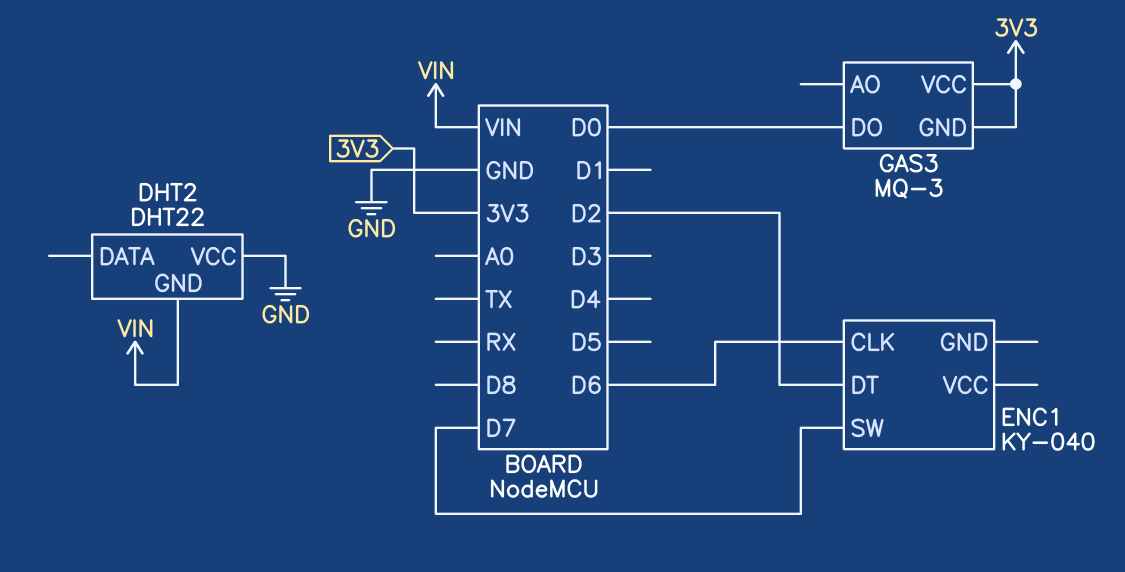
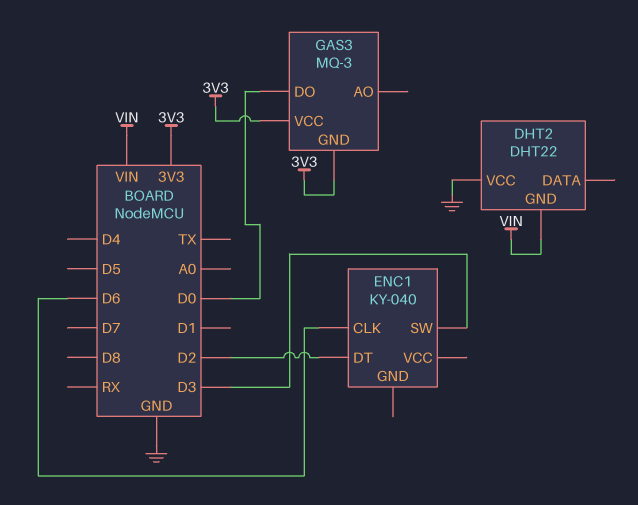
ENC1 pin SW: D7 -> D3

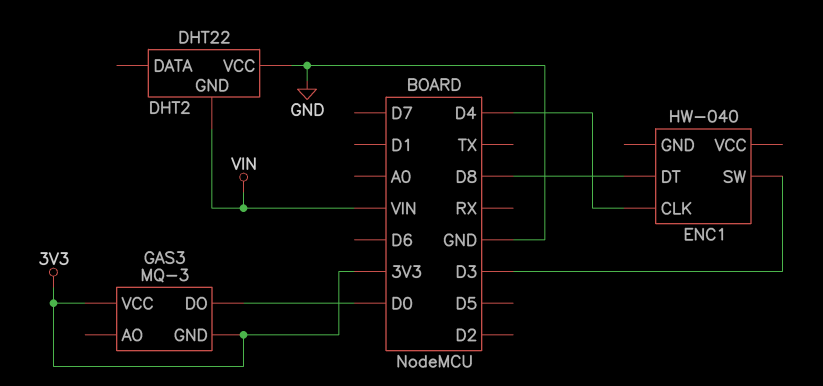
ENC1: KY-040 -> HW-040
ENC1 pin CLK: D6 -> D4
ENC1 pin DT: D2 -> D8

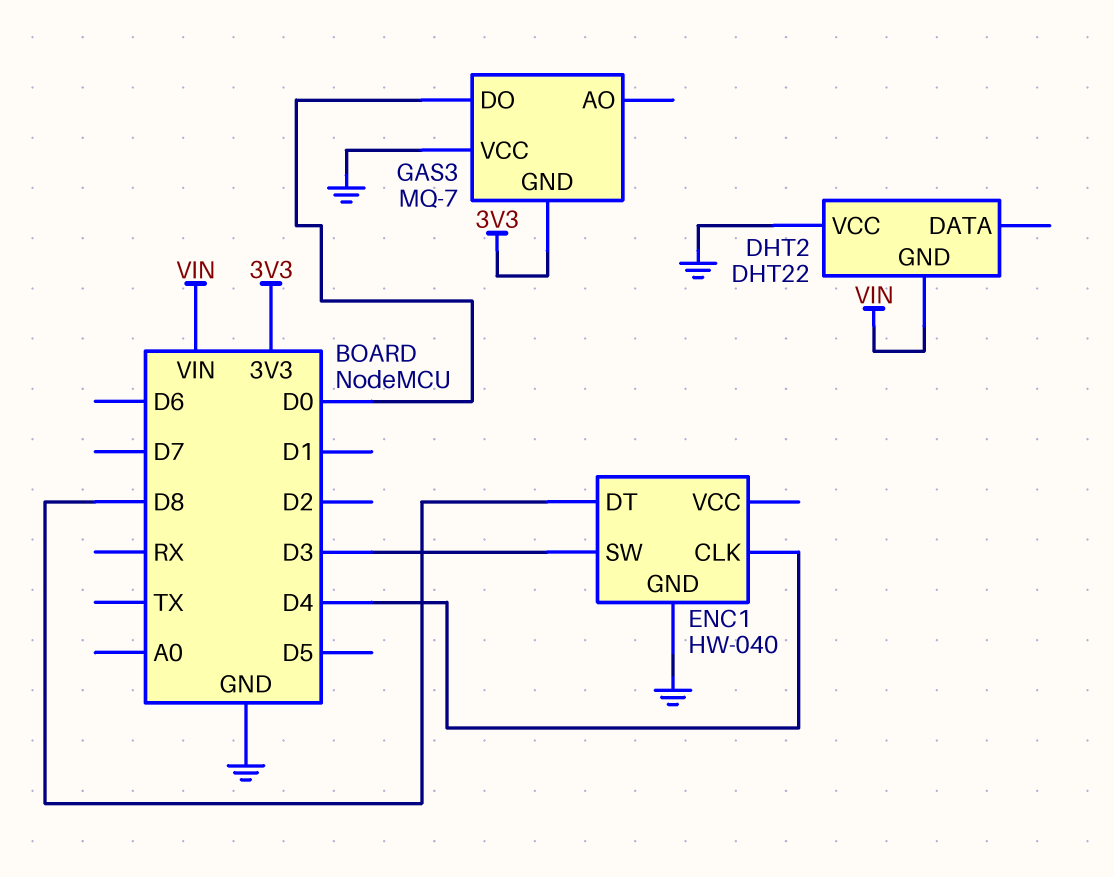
ENC1 pin GND: none -> GND
GAS3: MQ-3 -> MQ-7
GAS3 pin VCC: 3V3 -> GND

